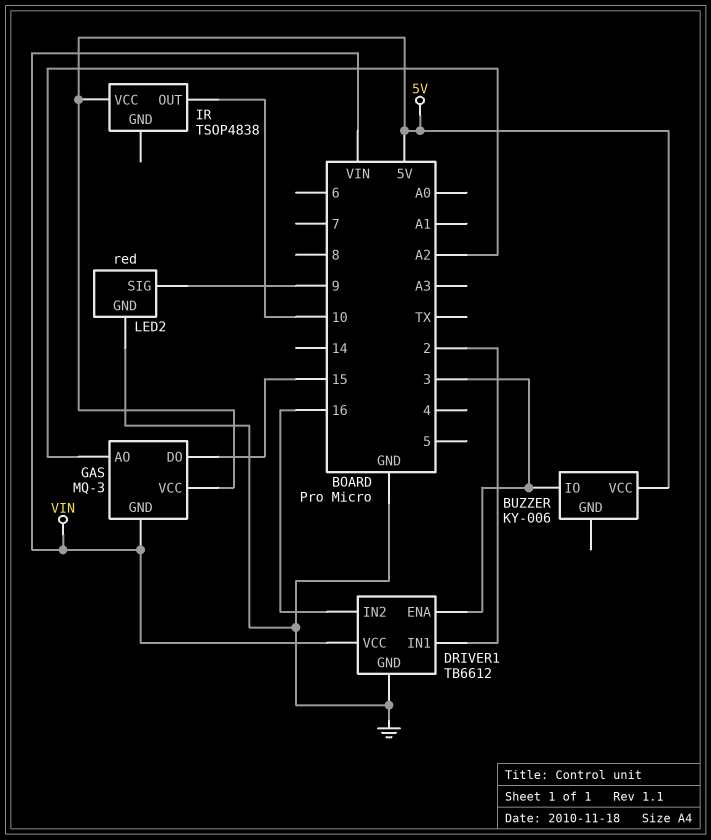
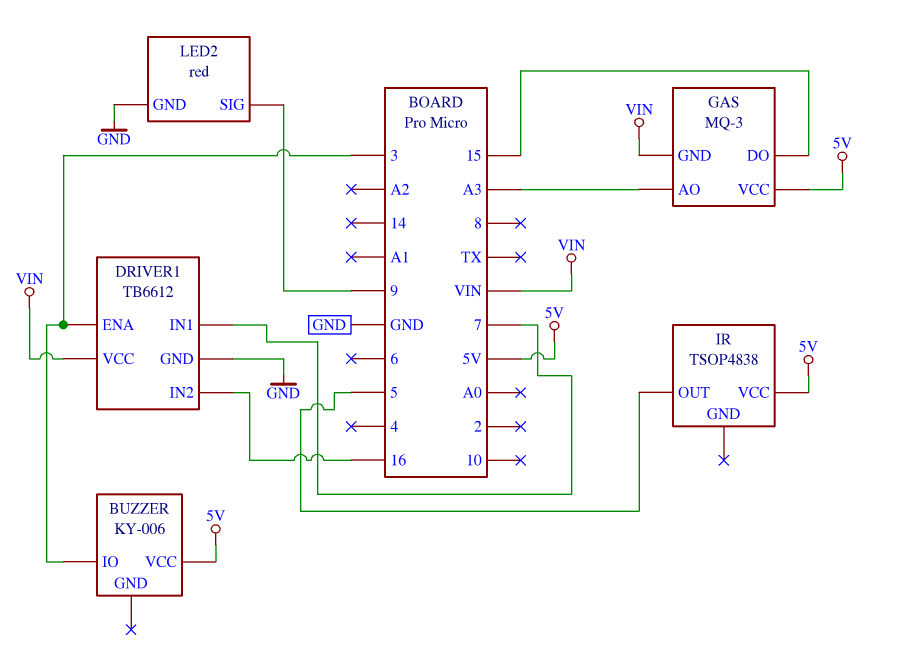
DRIVER1 pin IN1: 2 -> 7
GAS pin AO: A2 -> A3
IR pin OUT: 10 -> 5

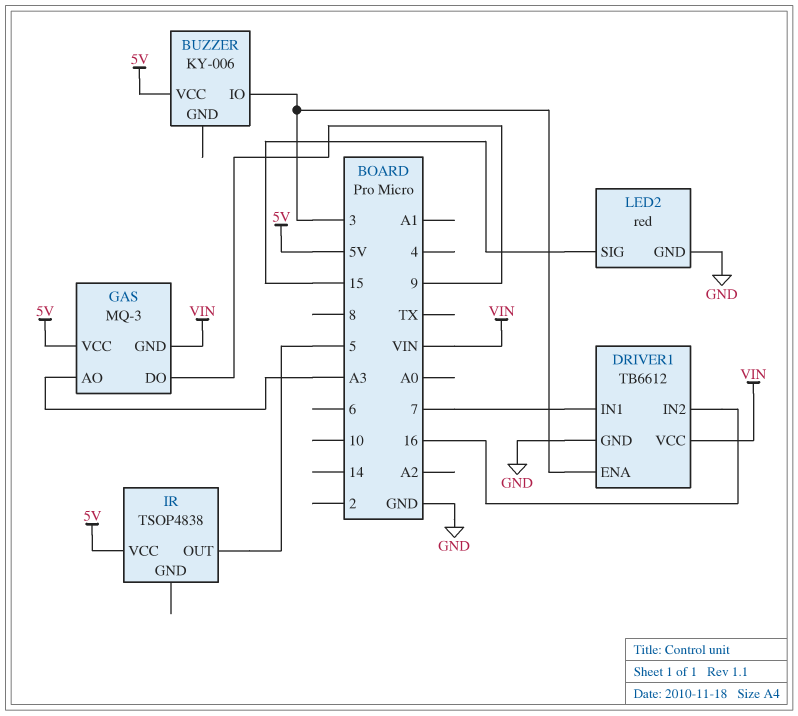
GAS pin DO: 15 -> 9
LED2 pin SIG: 9 -> 15

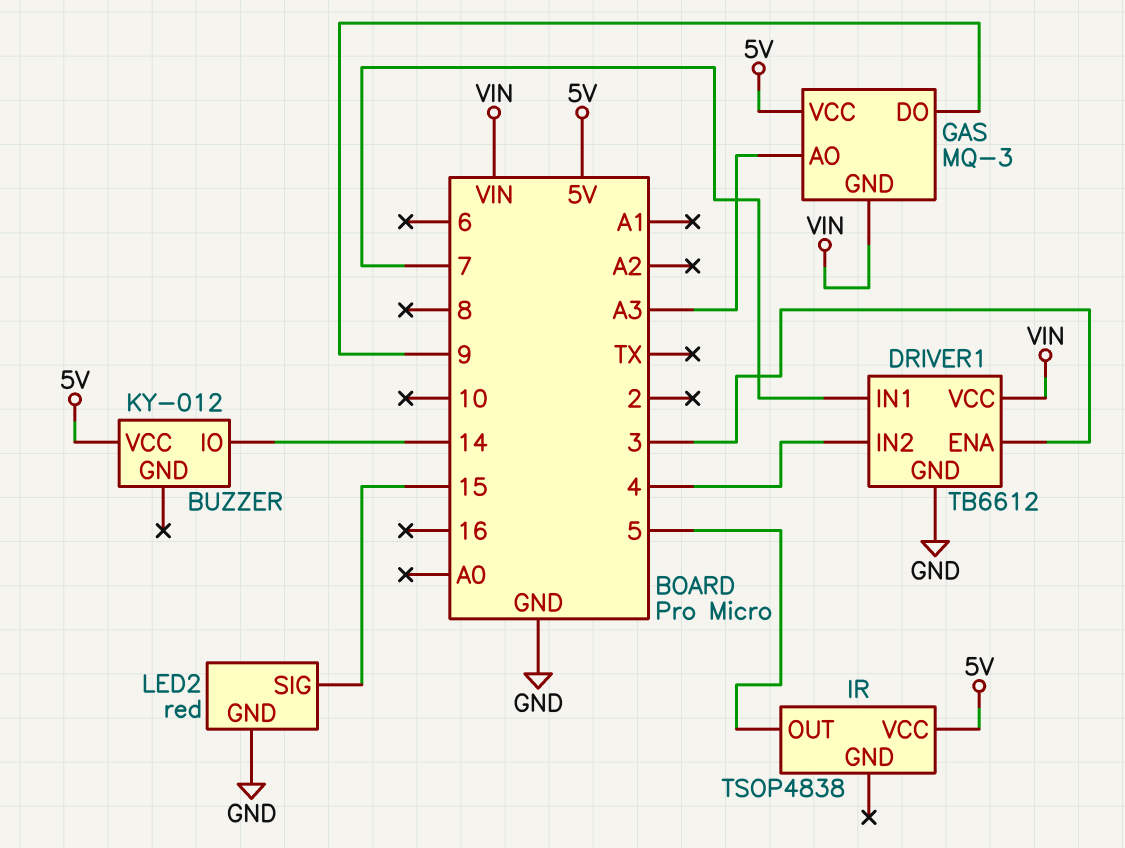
BUZZER: KY-006 -> KY-012
BUZZER pin IO: 3 -> 14
DRIVER1 pin IN2: 16 -> 4

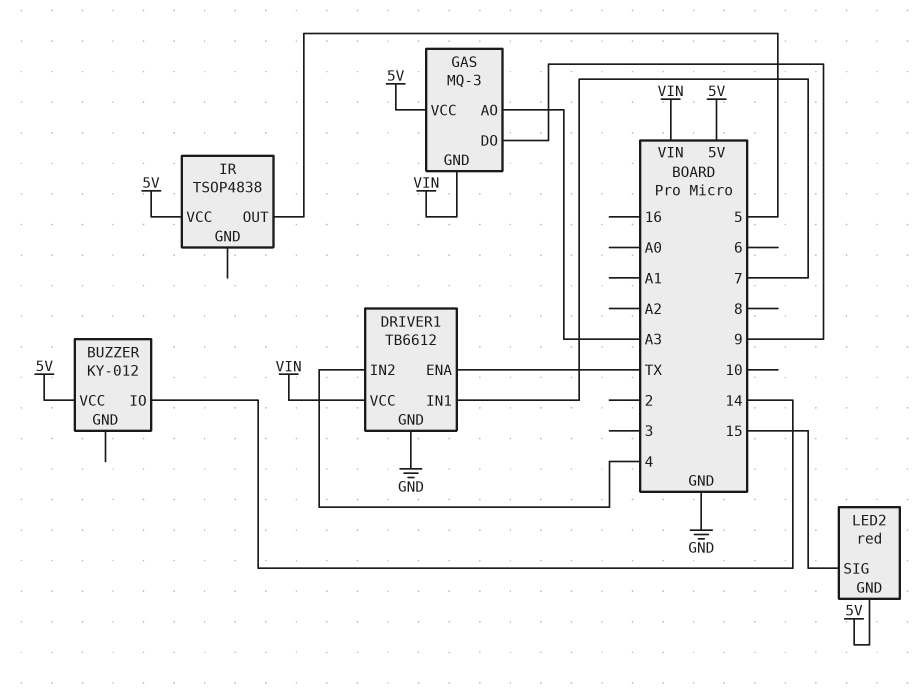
DRIVER1 pin ENA: 3 -> TX
LED2 pin GND: GND -> 5V

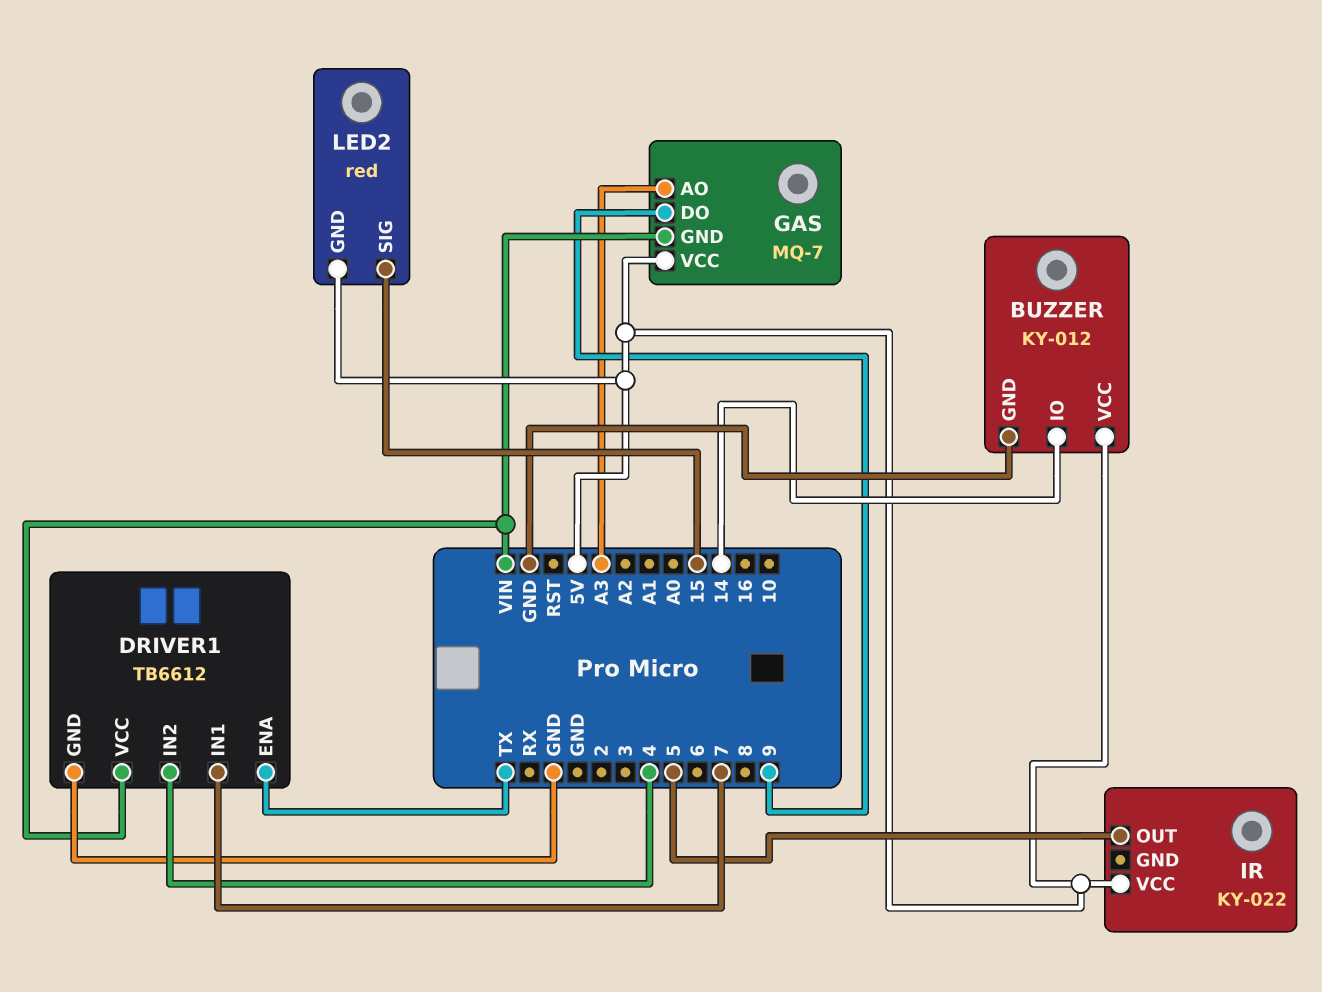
BUZZER pin GND: none -> GND
GAS: MQ-3 -> MQ-7
IR: TSOP4838 -> KY-022

